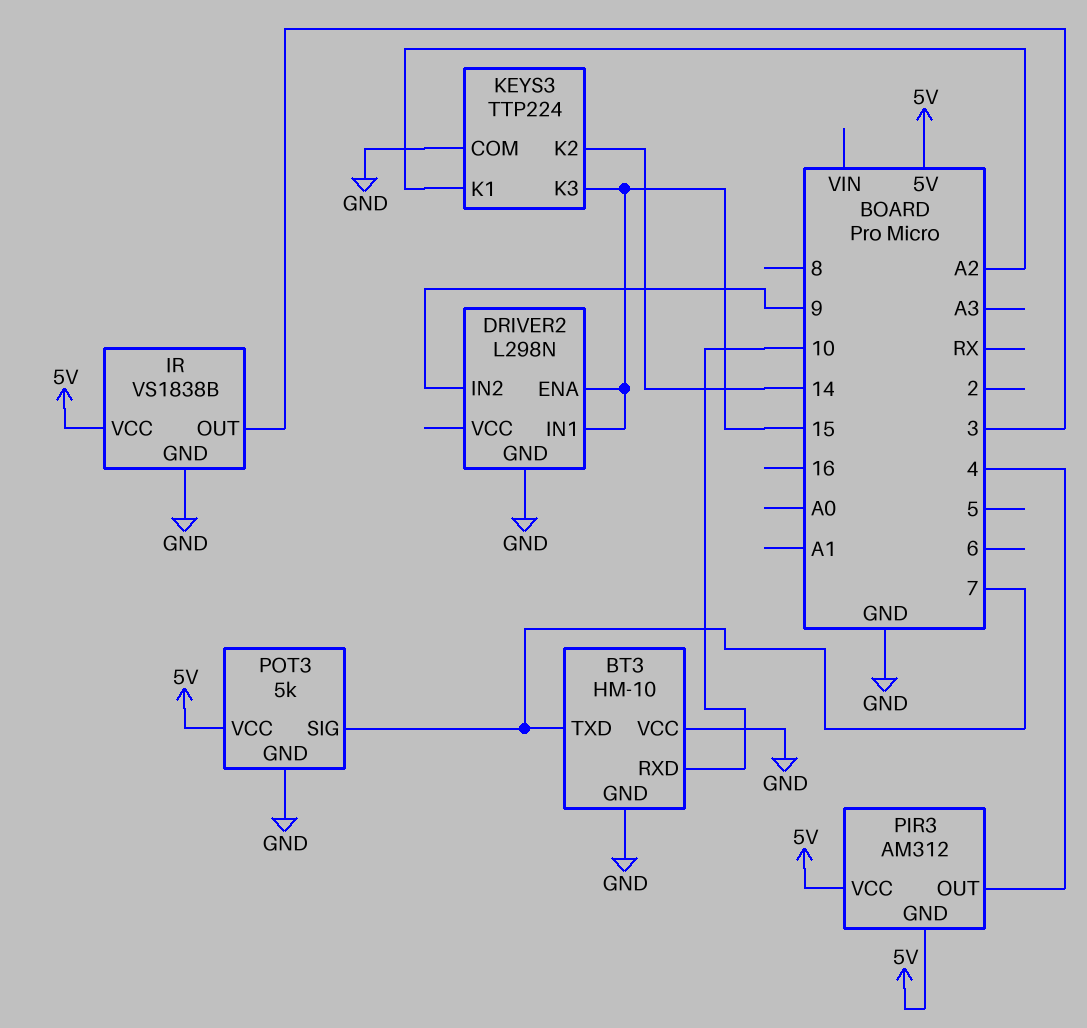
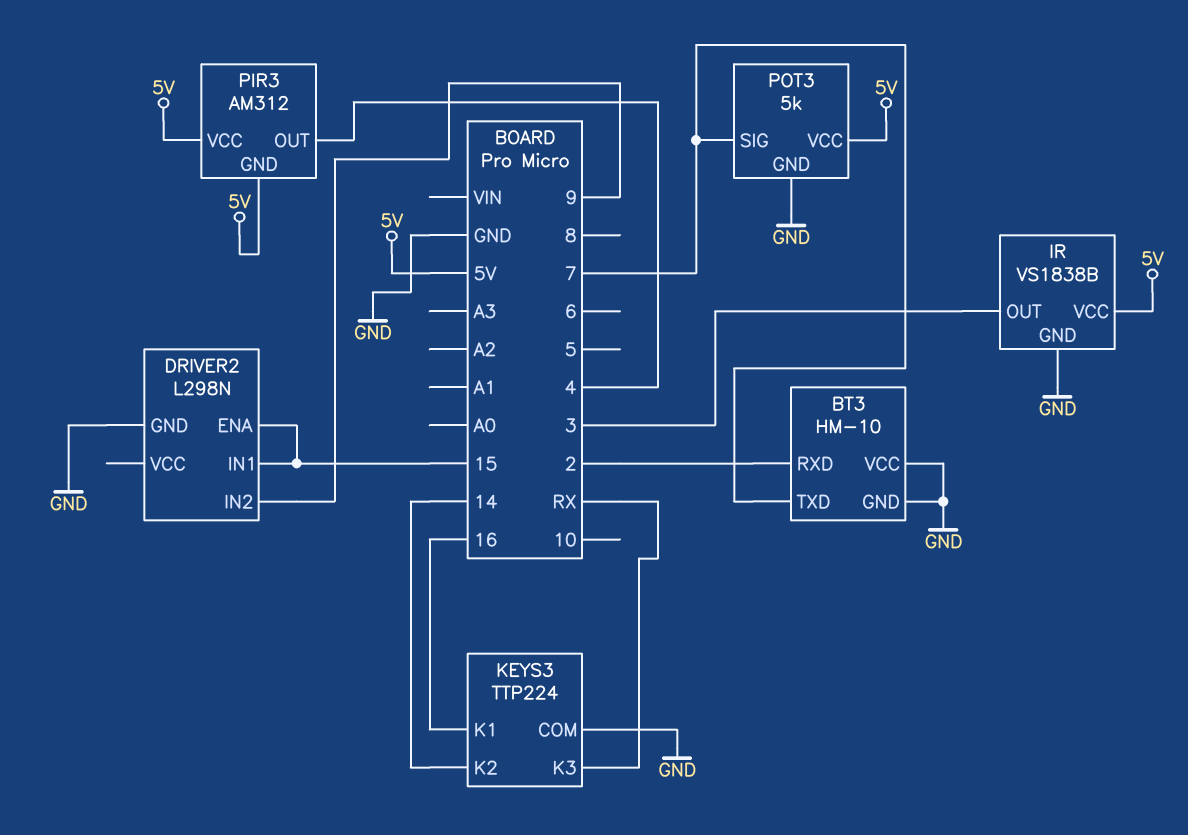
BT3 pin RXD: 10 -> 2
KEYS3 pin K1: A2 -> 16
KEYS3 pin K3: 15 -> RX

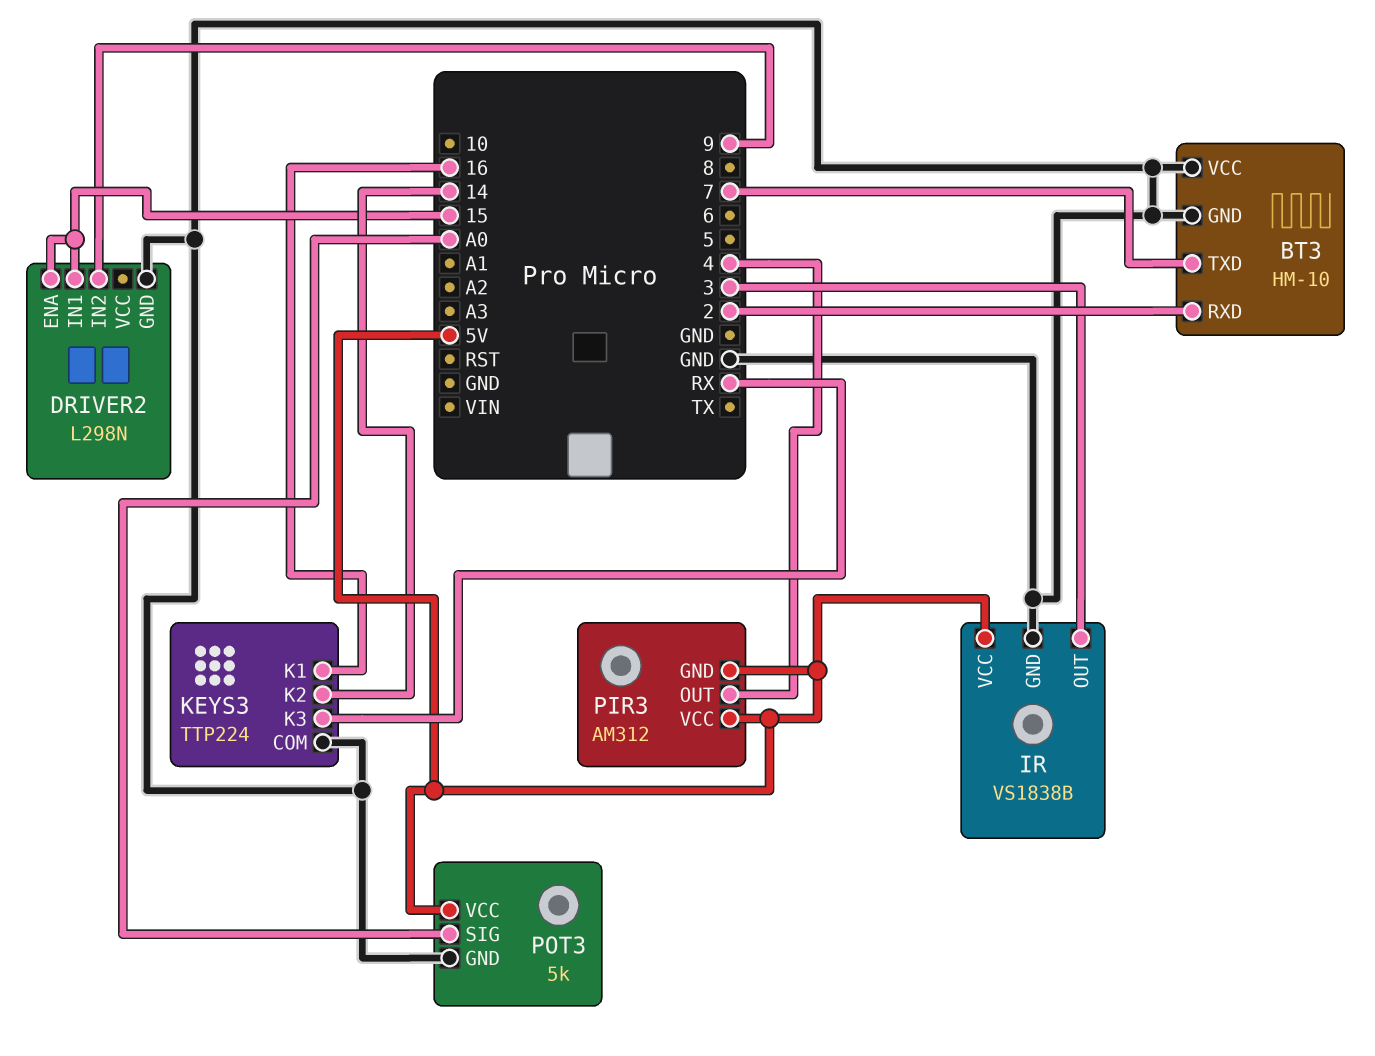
POT3 pin SIG: 7 -> A0

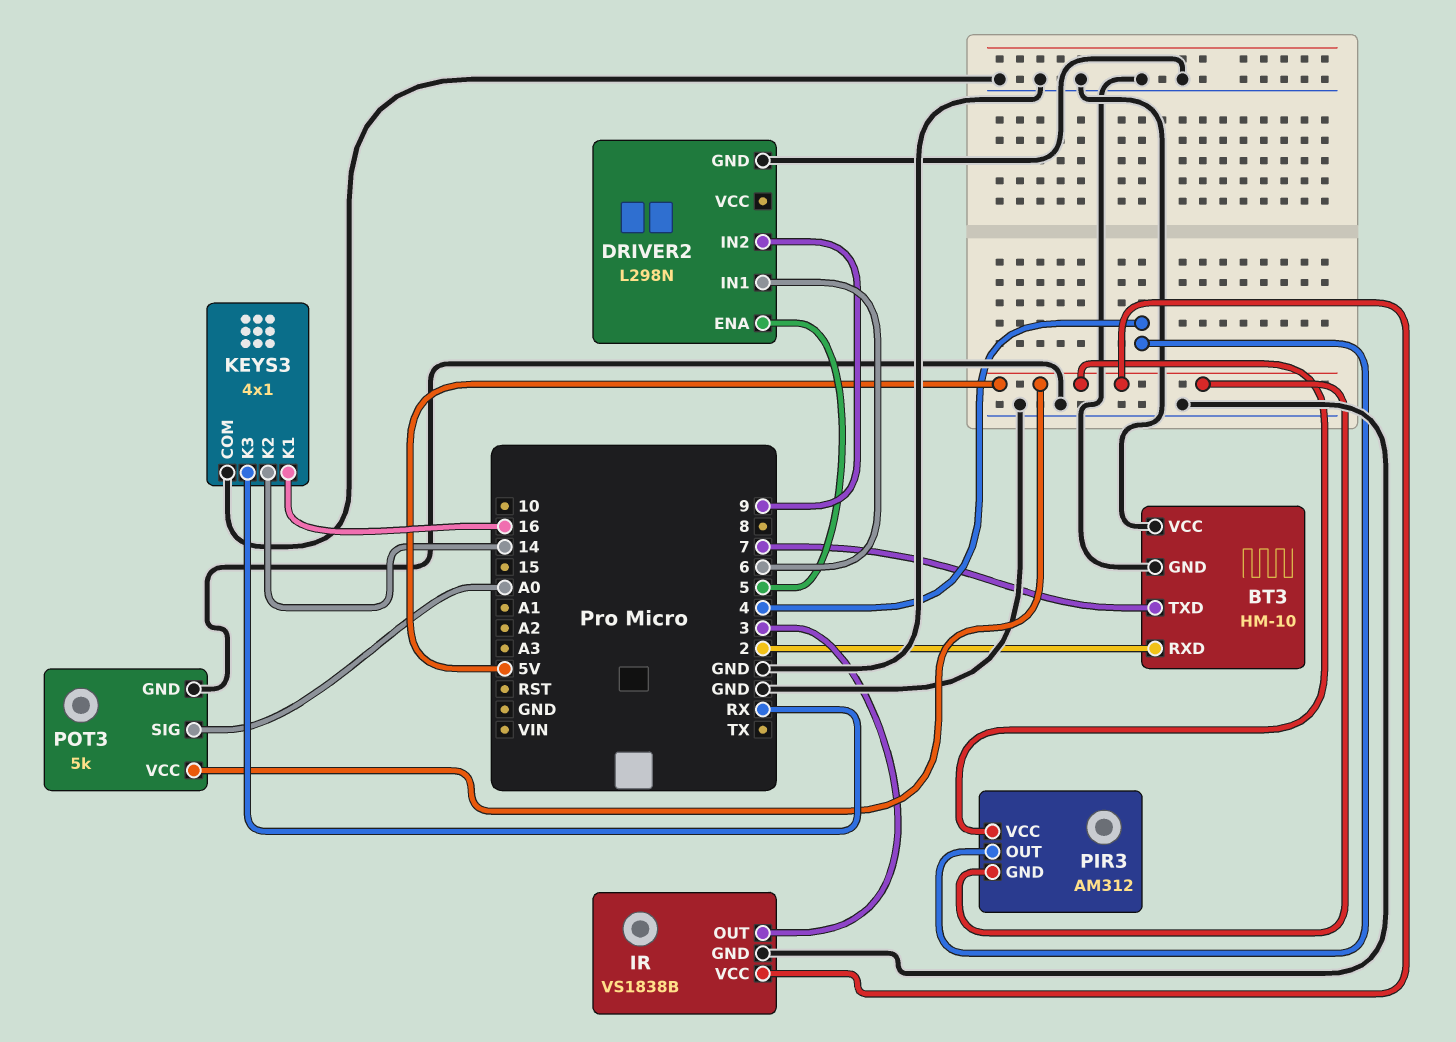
DRIVER2 pin ENA: 15 -> 5
DRIVER2 pin IN1: 15 -> 6
KEYS3: TTP224 -> 4x1

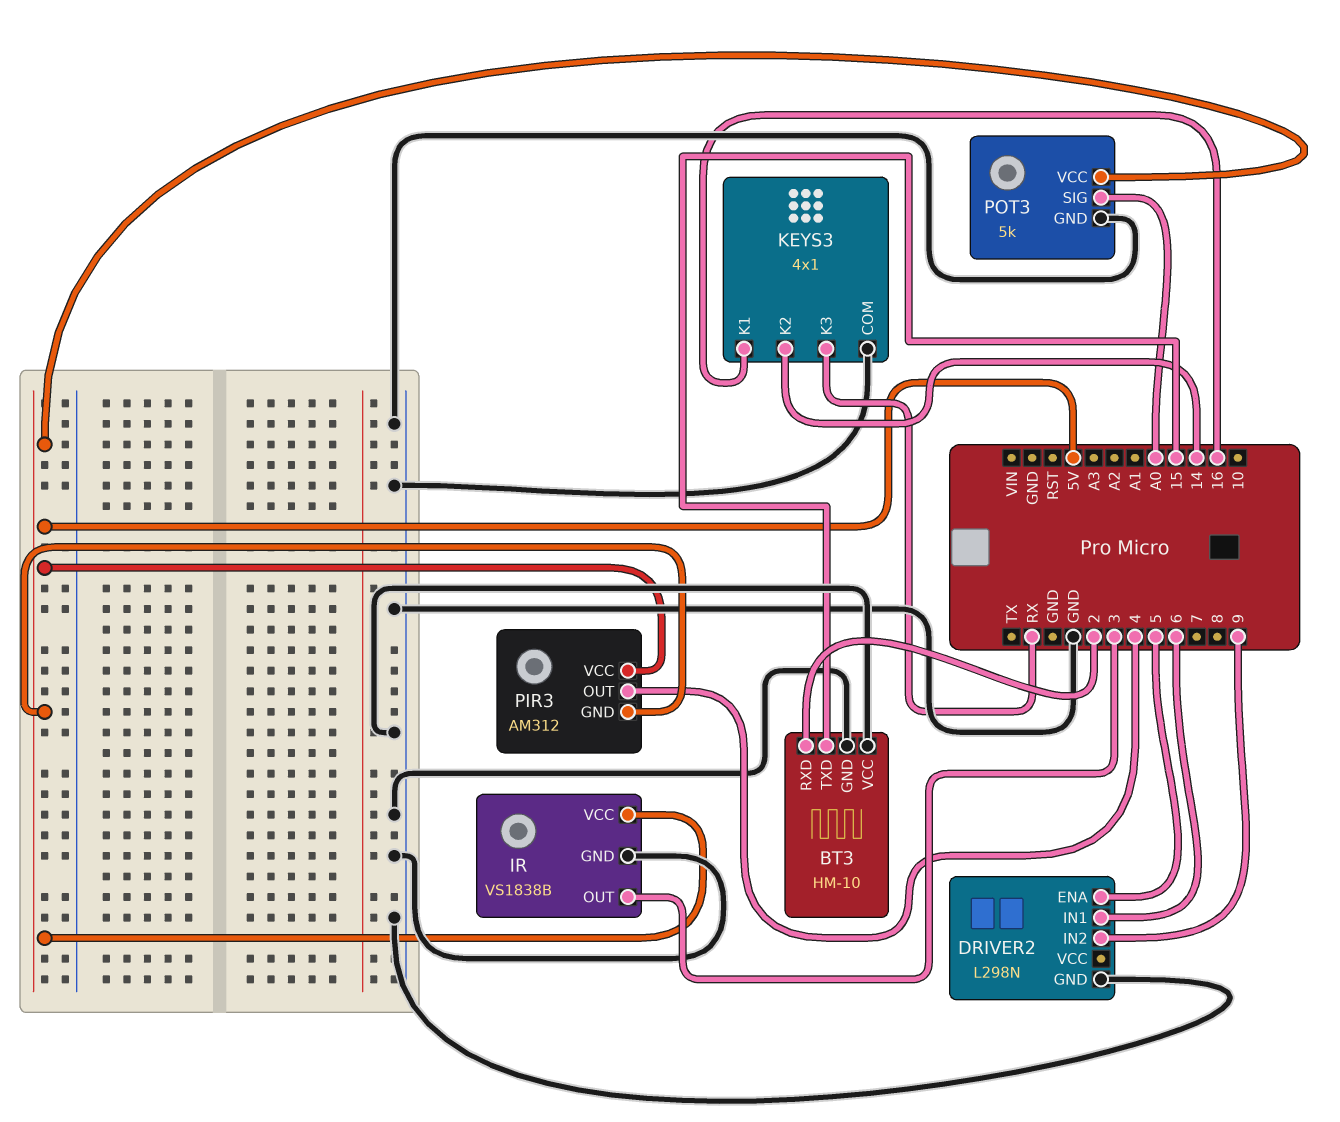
BT3 pin TXD: 7 -> 15

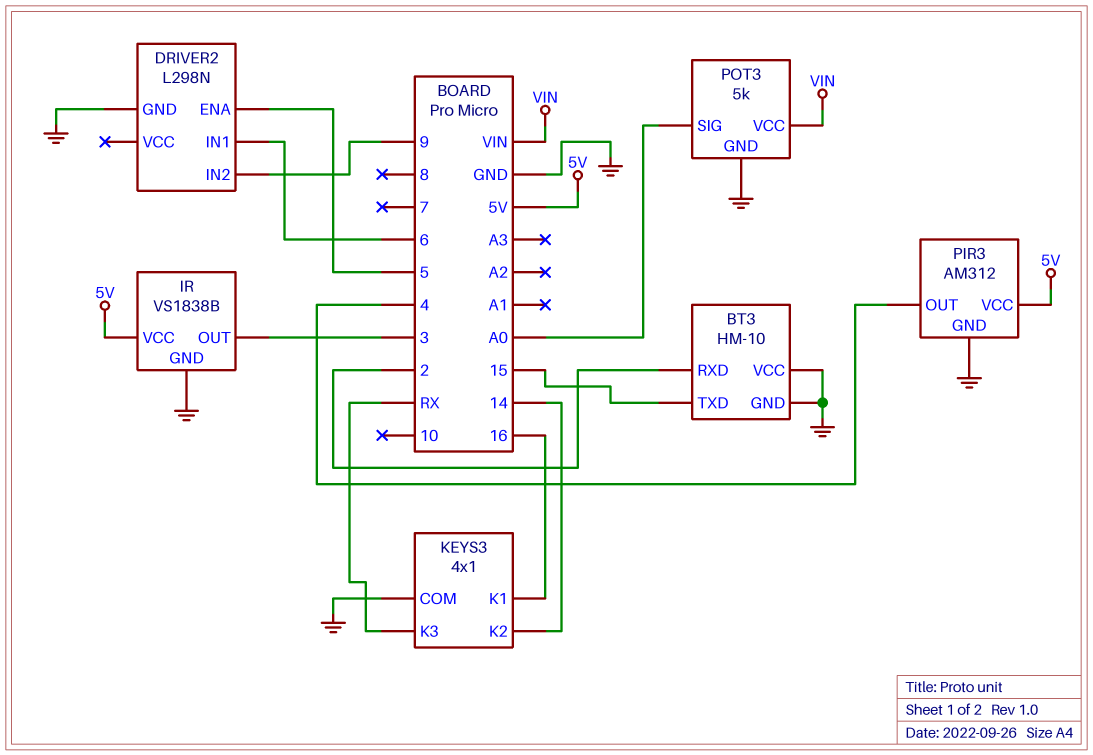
PIR3 pin GND: 5V -> GND
POT3 pin VCC: 5V -> VIN

